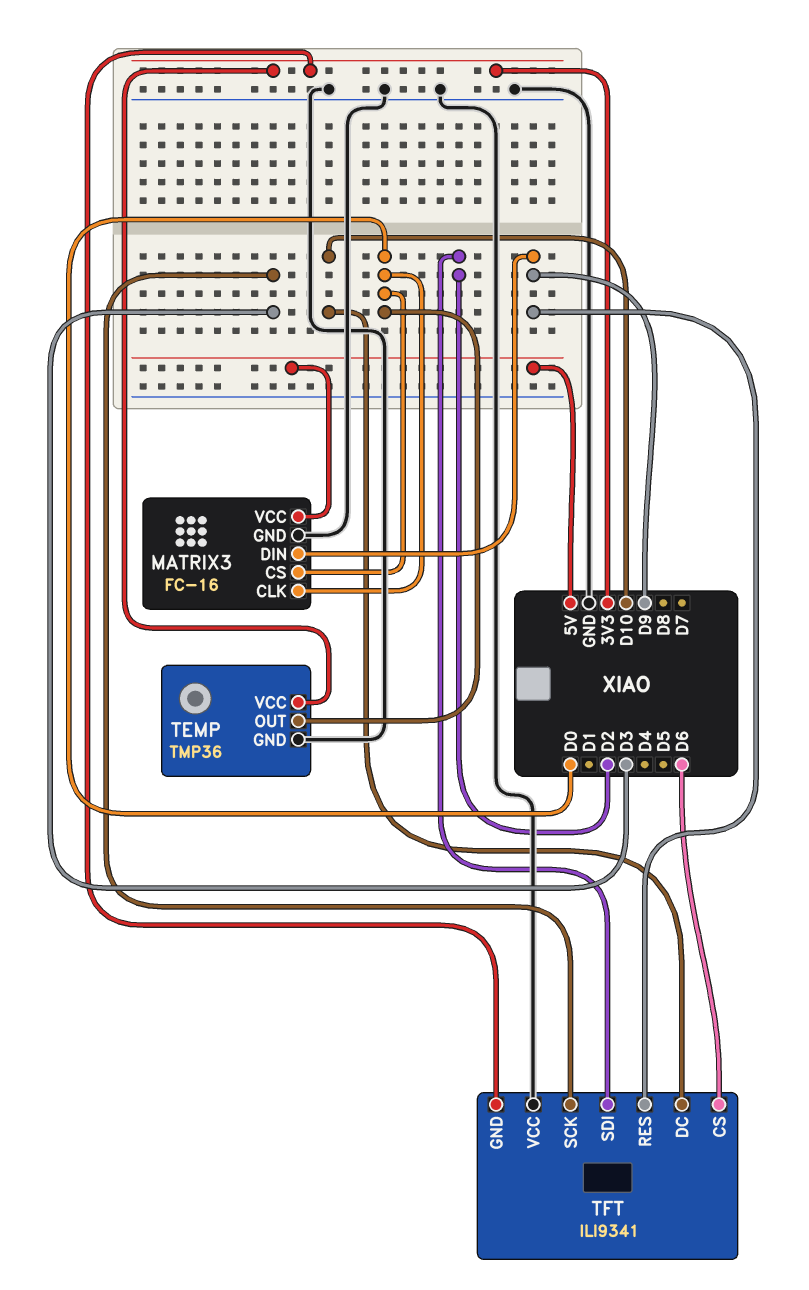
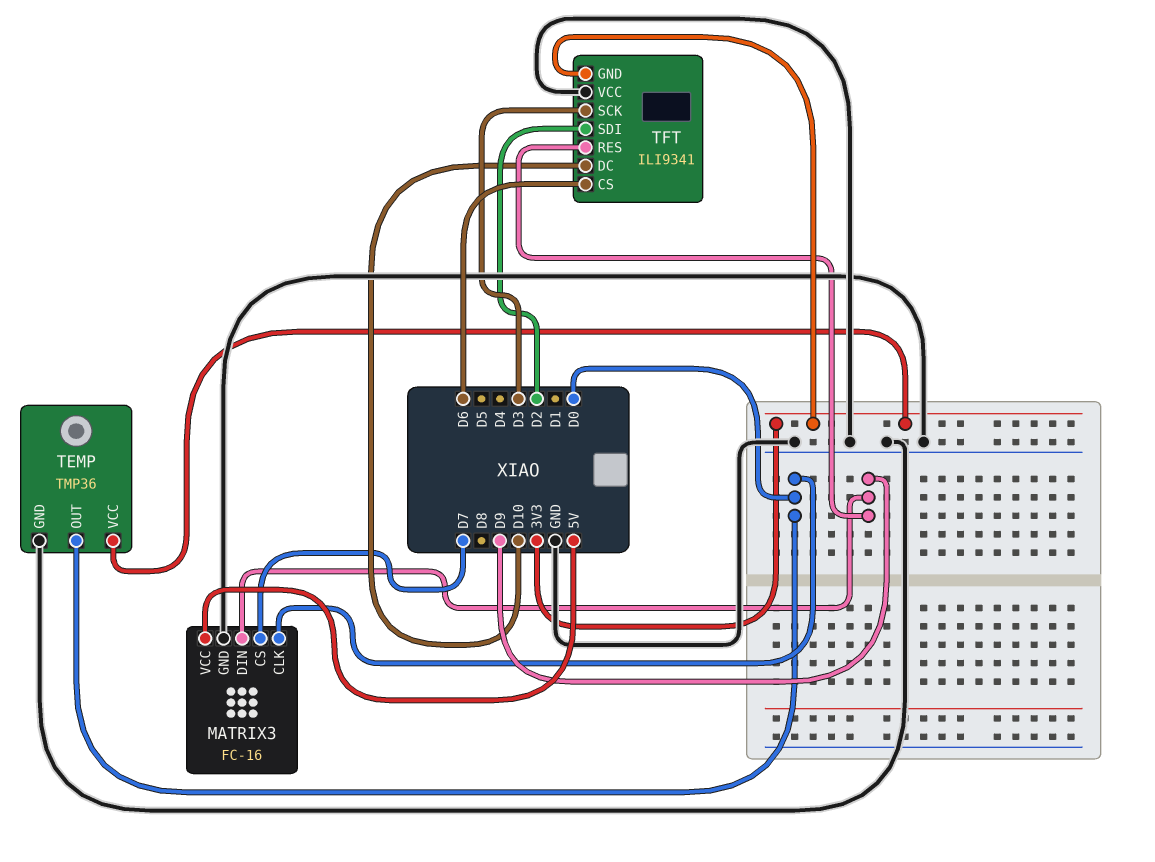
MATRIX3 pin CS: D0 -> D7

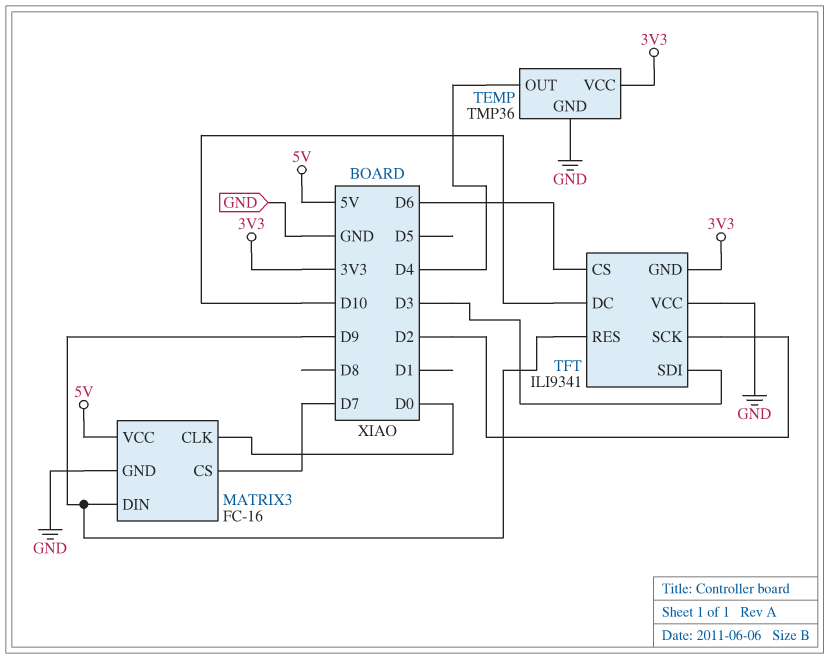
TEMP pin OUT: D0 -> D4
TFT pin SCK: D3 -> D2
TFT pin SDI: D2 -> D3

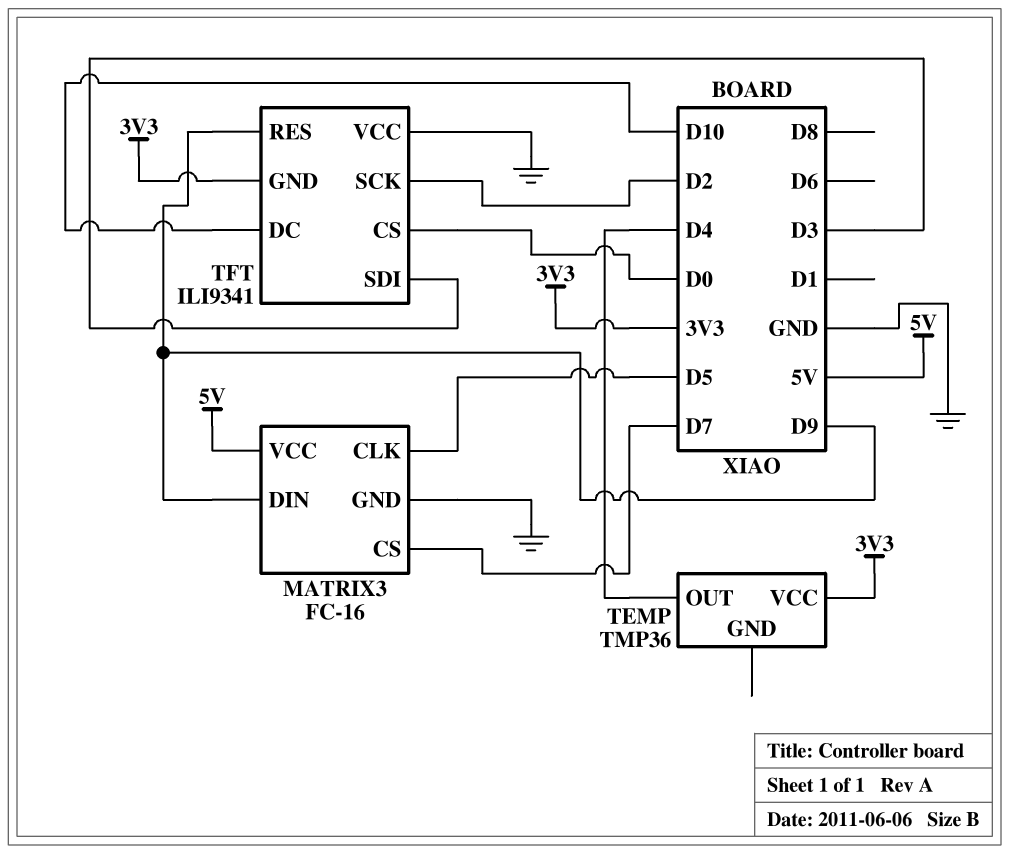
MATRIX3 pin CLK: D0 -> D5
TEMP pin GND: GND -> none
TFT pin CS: D6 -> D0

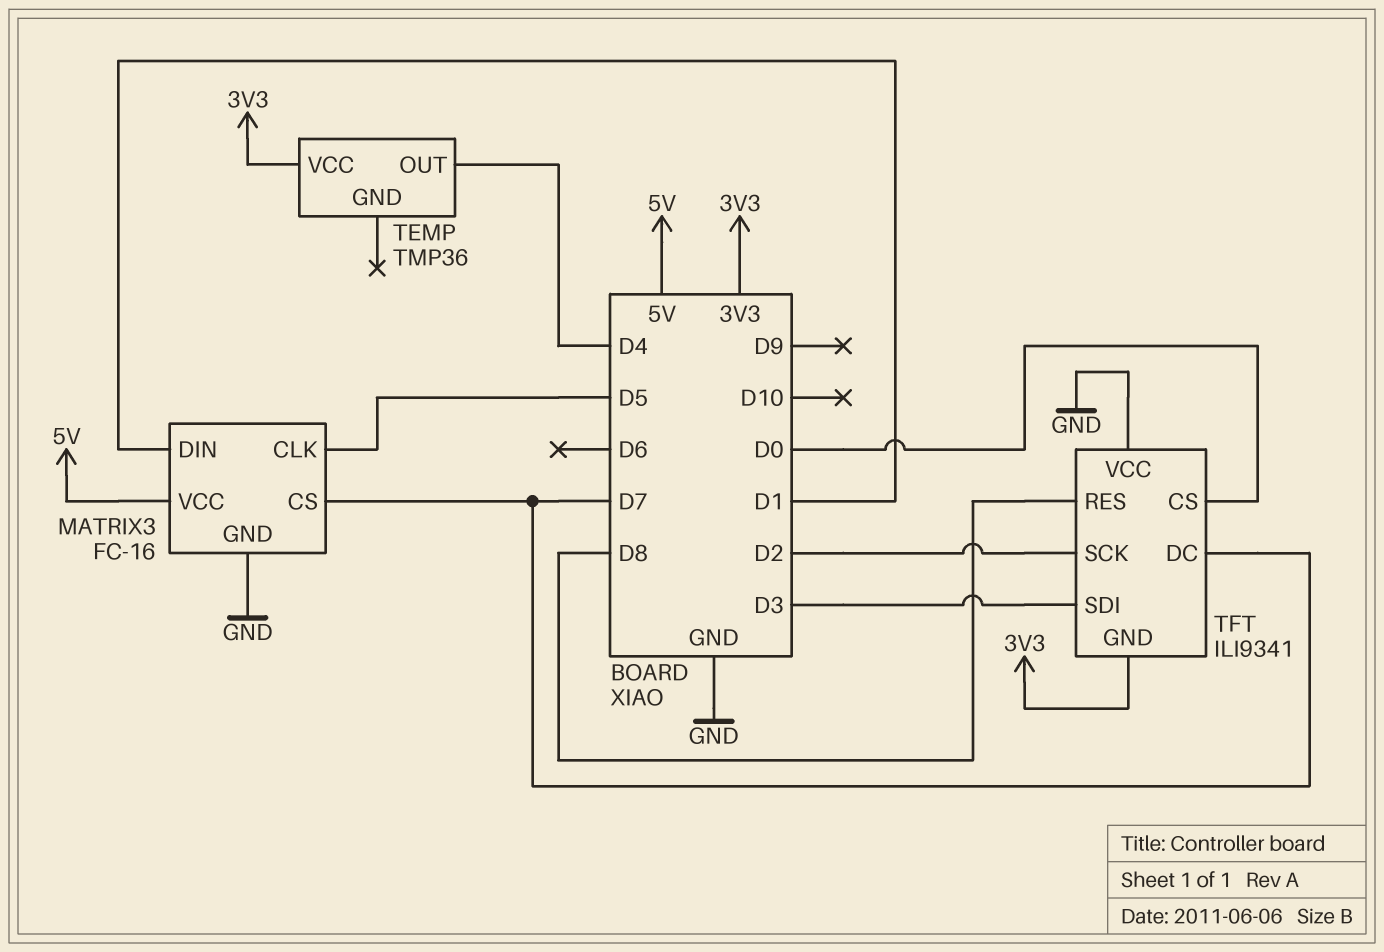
MATRIX3 pin DIN: D9 -> D1
TFT pin DC: D10 -> D7
TFT pin RES: D9 -> D8

